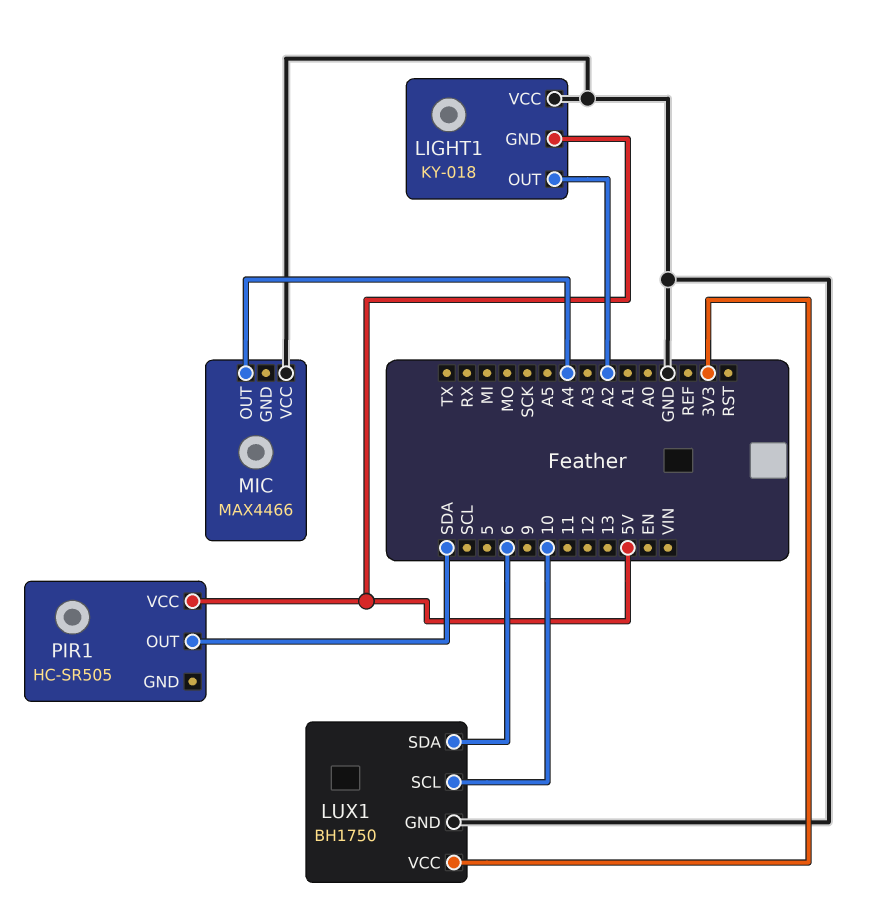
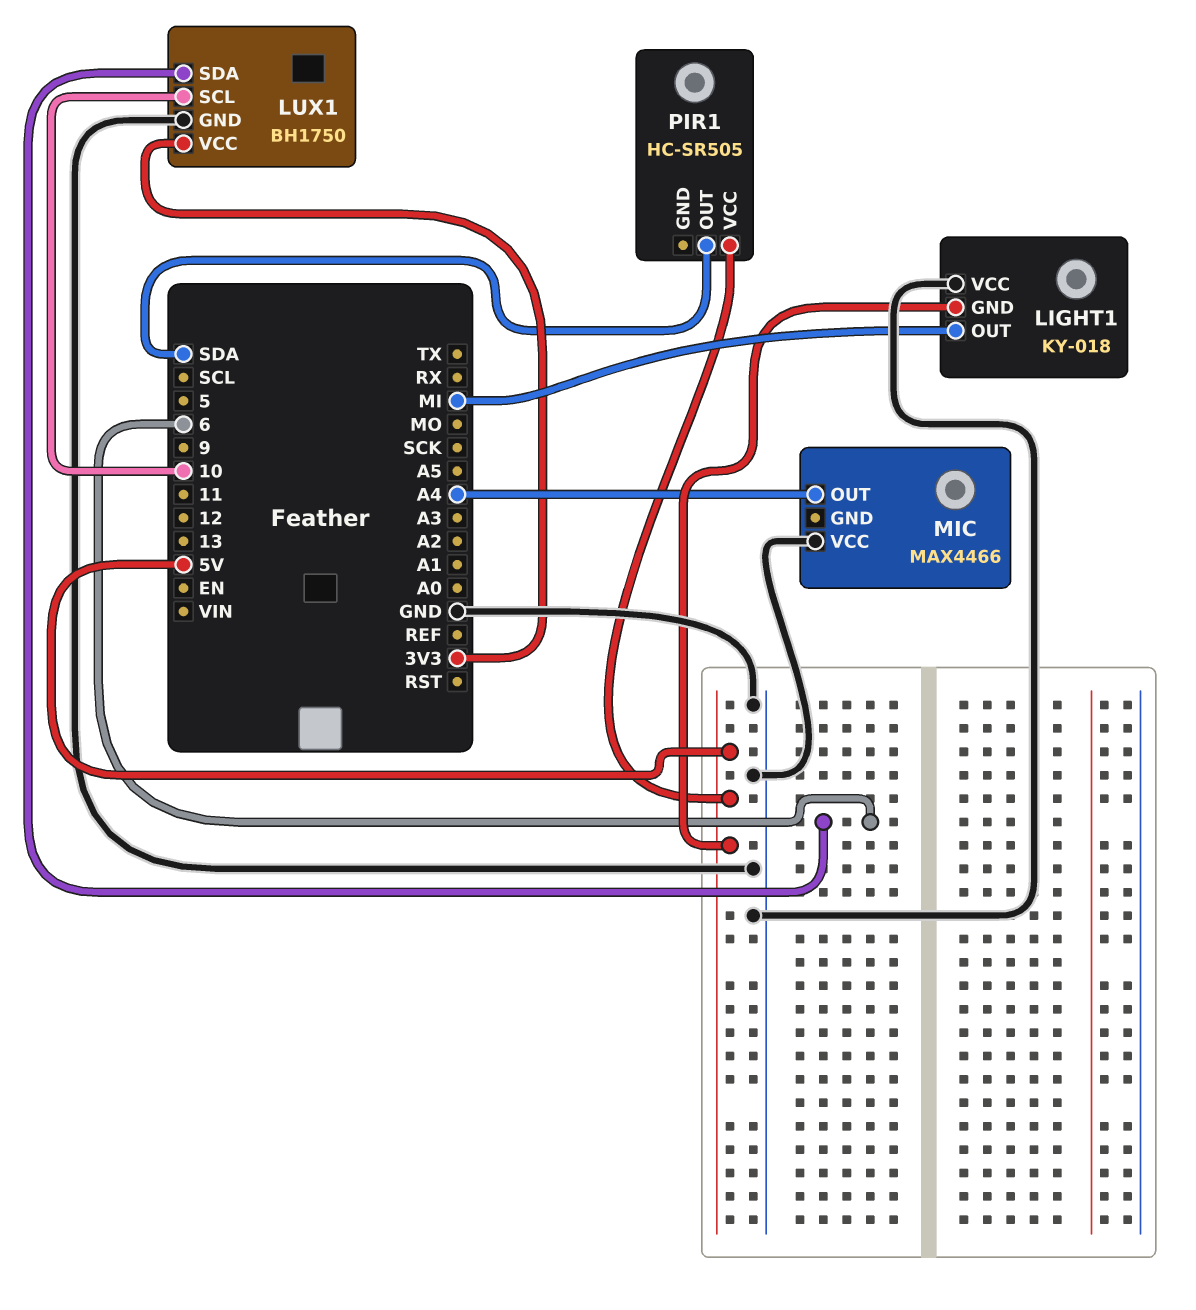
LIGHT1 pin OUT: A2 -> MI

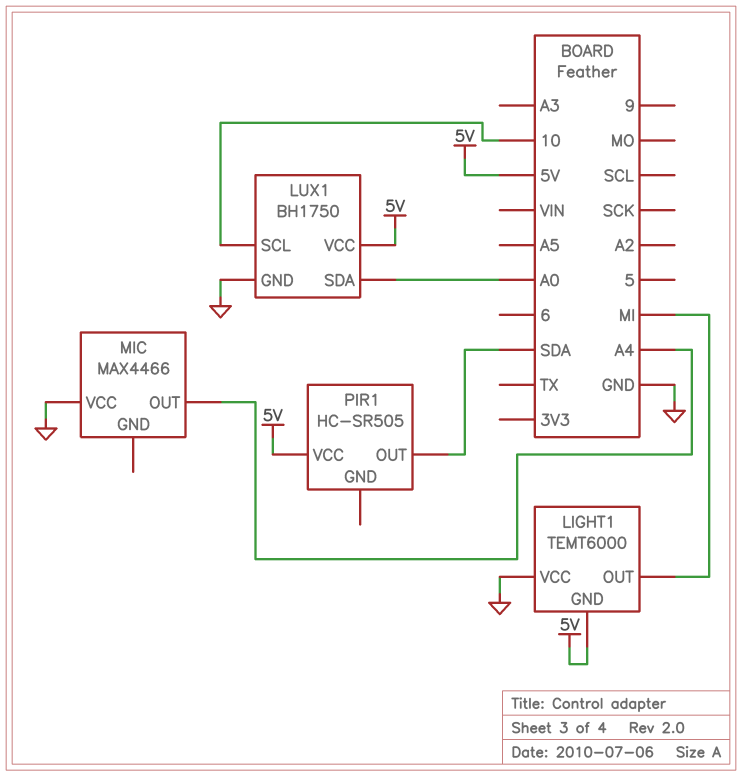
LIGHT1: KY-018 -> TEMT6000
LUX1 pin SDA: 6 -> A0
LUX1 pin VCC: 3V3 -> 5V

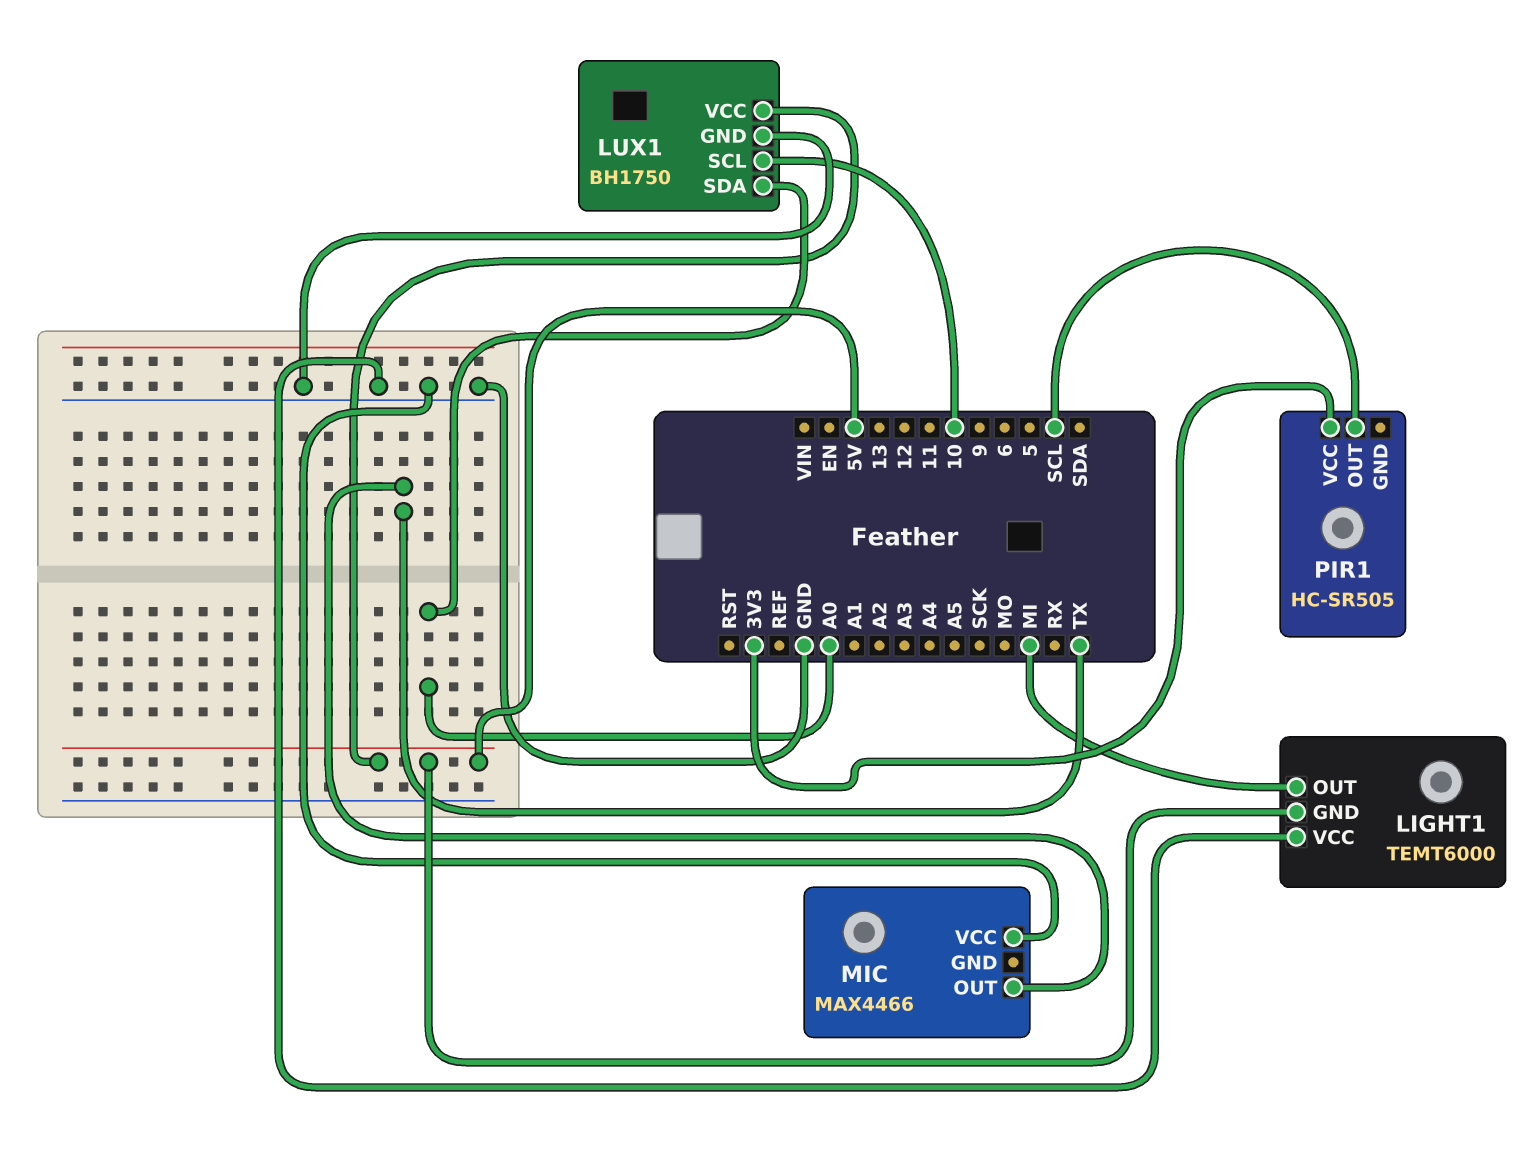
MIC pin OUT: A4 -> TX
PIR1 pin OUT: SDA -> SCL
PIR1 pin VCC: 5V -> 3V3

